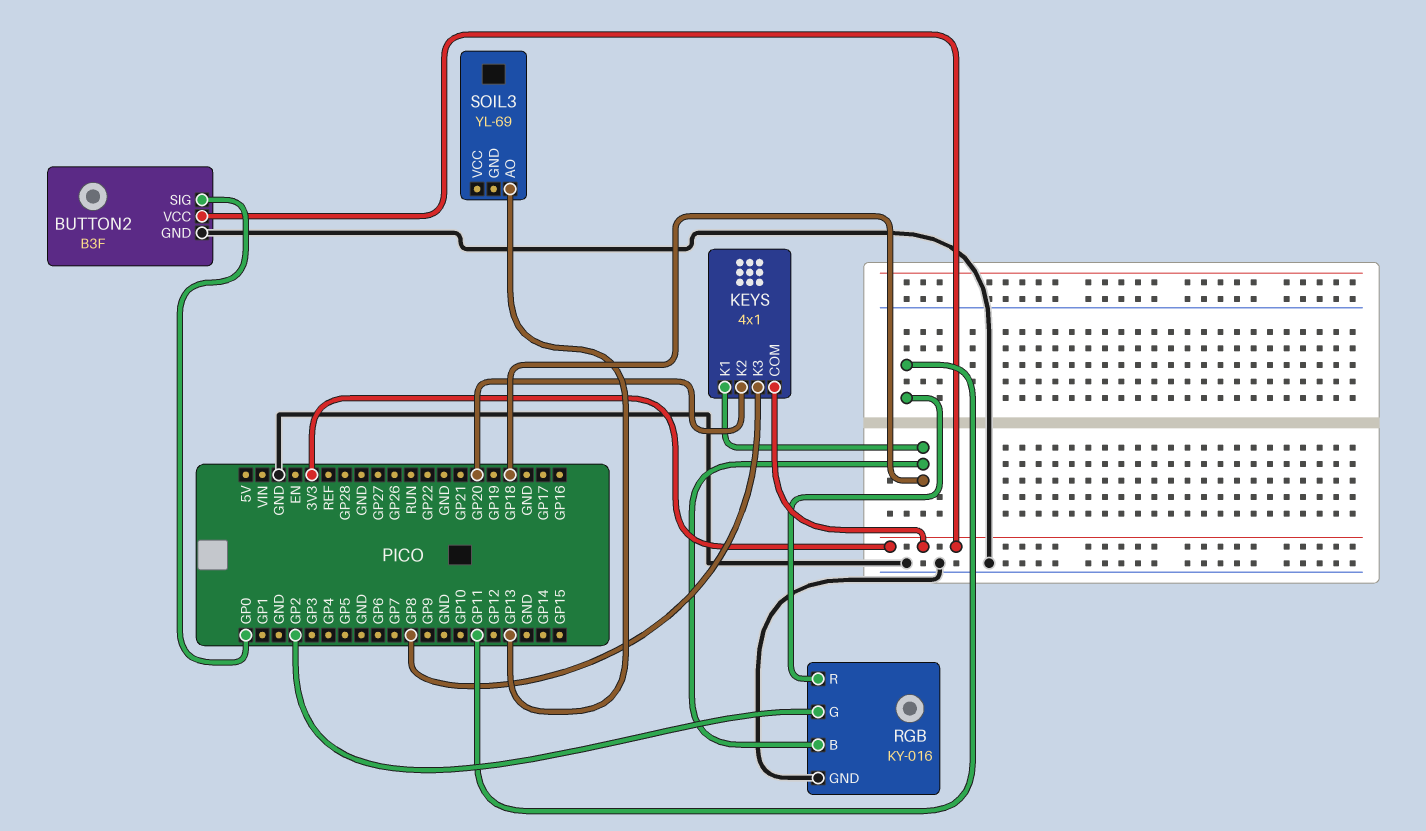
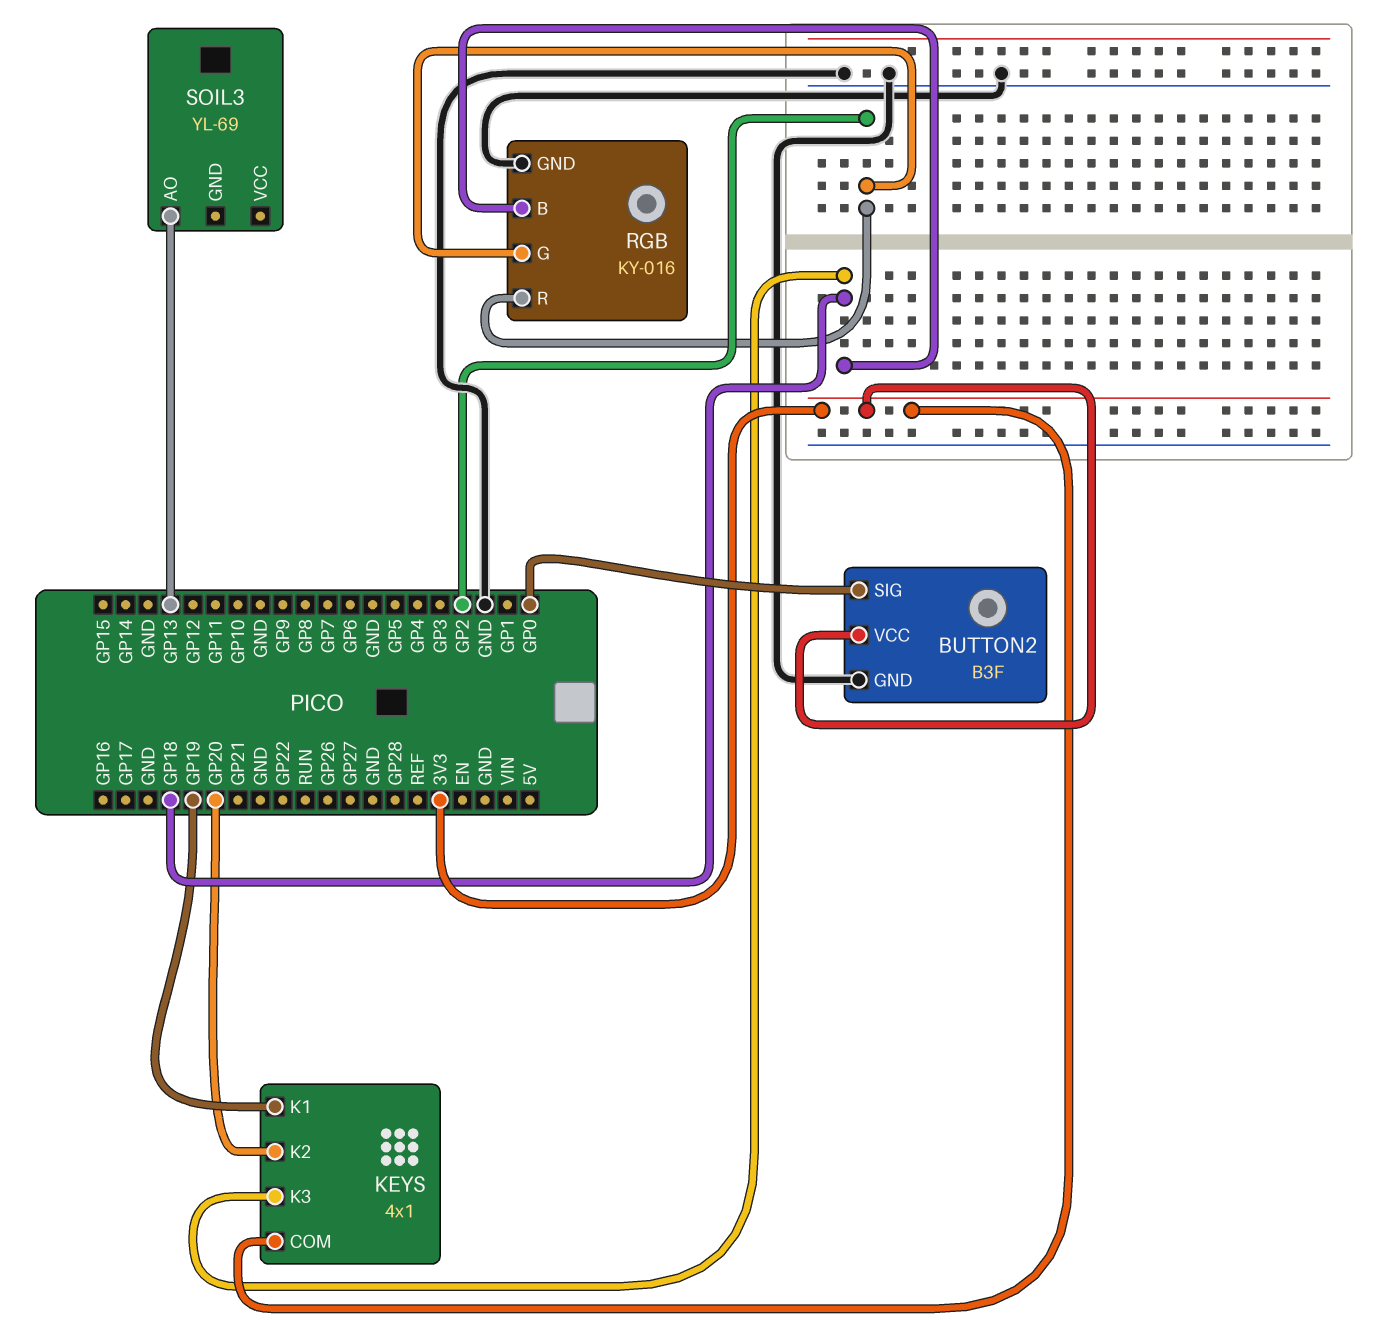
KEYS pin K1: GP18 -> GP19
KEYS pin K3: GP8 -> GP18
RGB pin R: GP11 -> GP2

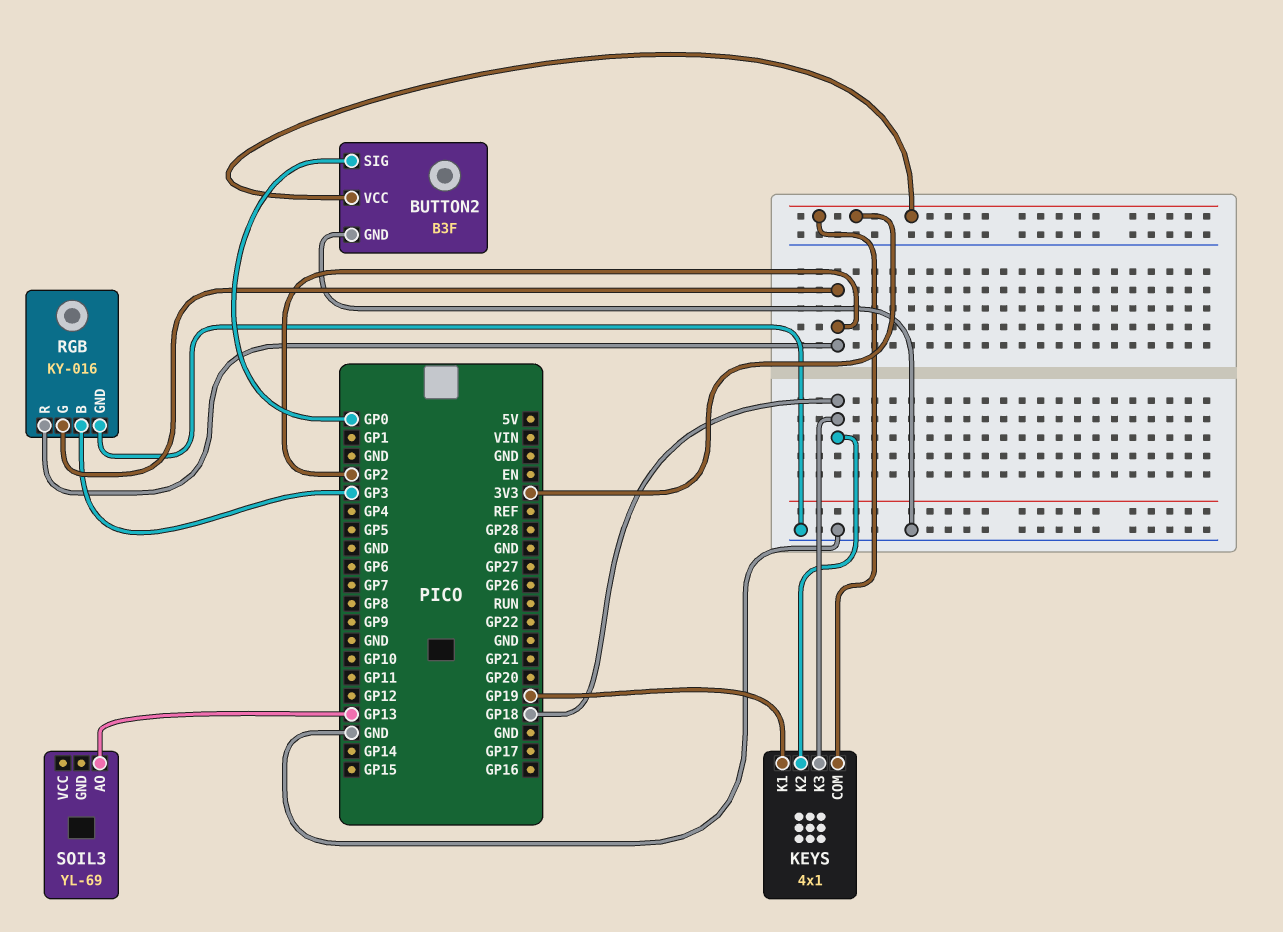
KEYS pin K2: GP20 -> GP18
RGB pin B: GP18 -> GP3

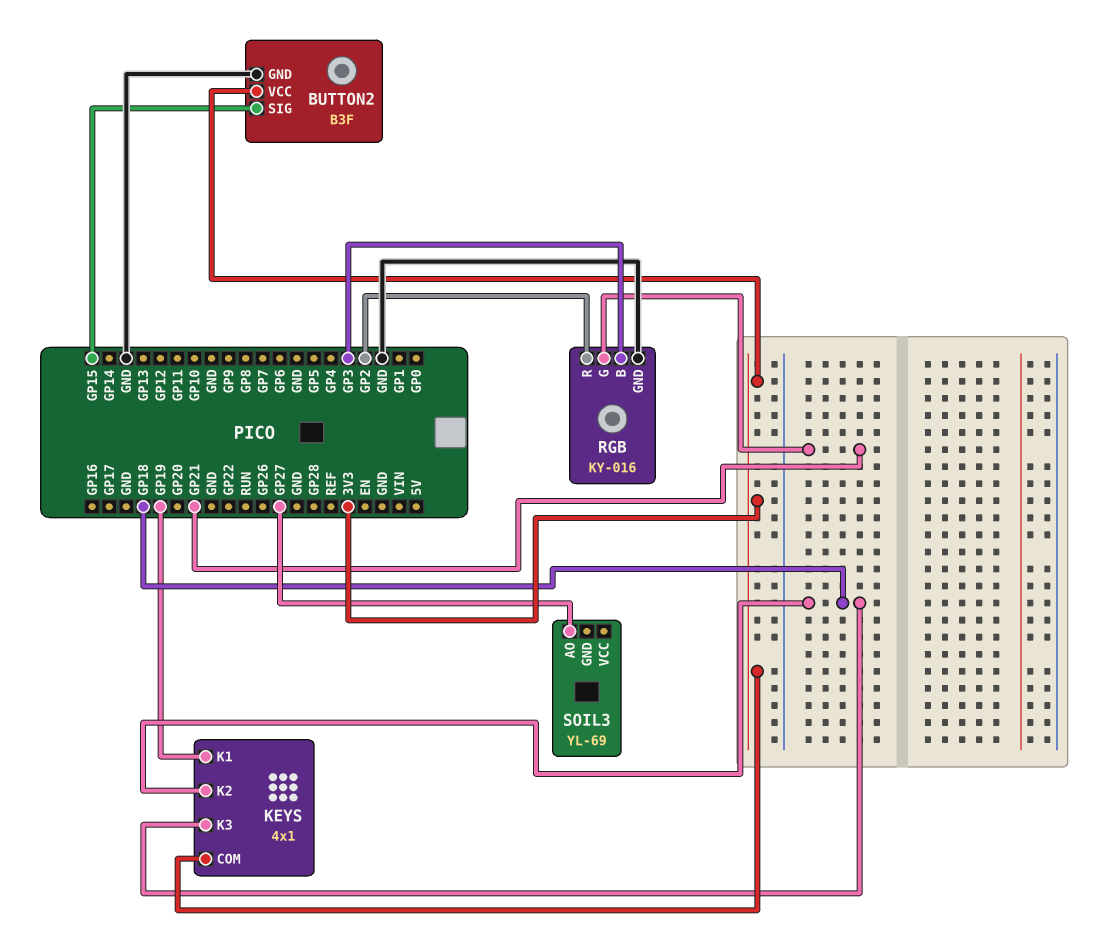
BUTTON2 pin SIG: GP0 -> GP15
RGB pin G: GP2 -> GP21
SOIL3 pin AO: GP13 -> GP27

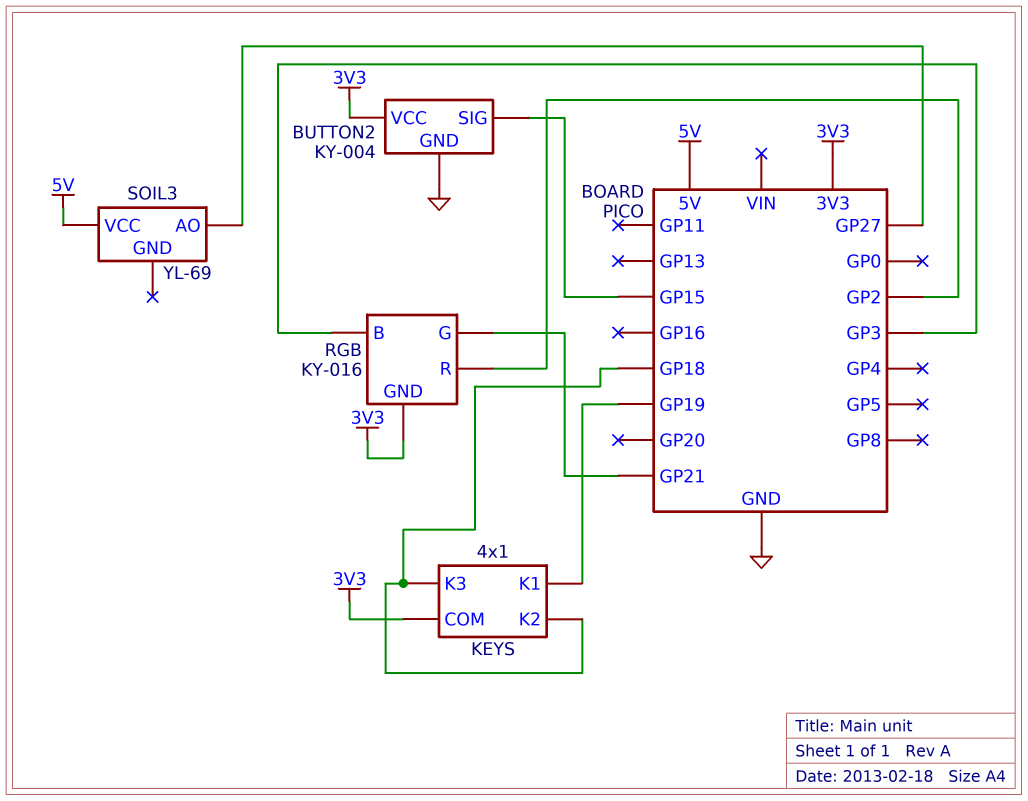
BUTTON2: B3F -> KY-004
RGB pin GND: GND -> 3V3
SOIL3 pin VCC: none -> 5V

